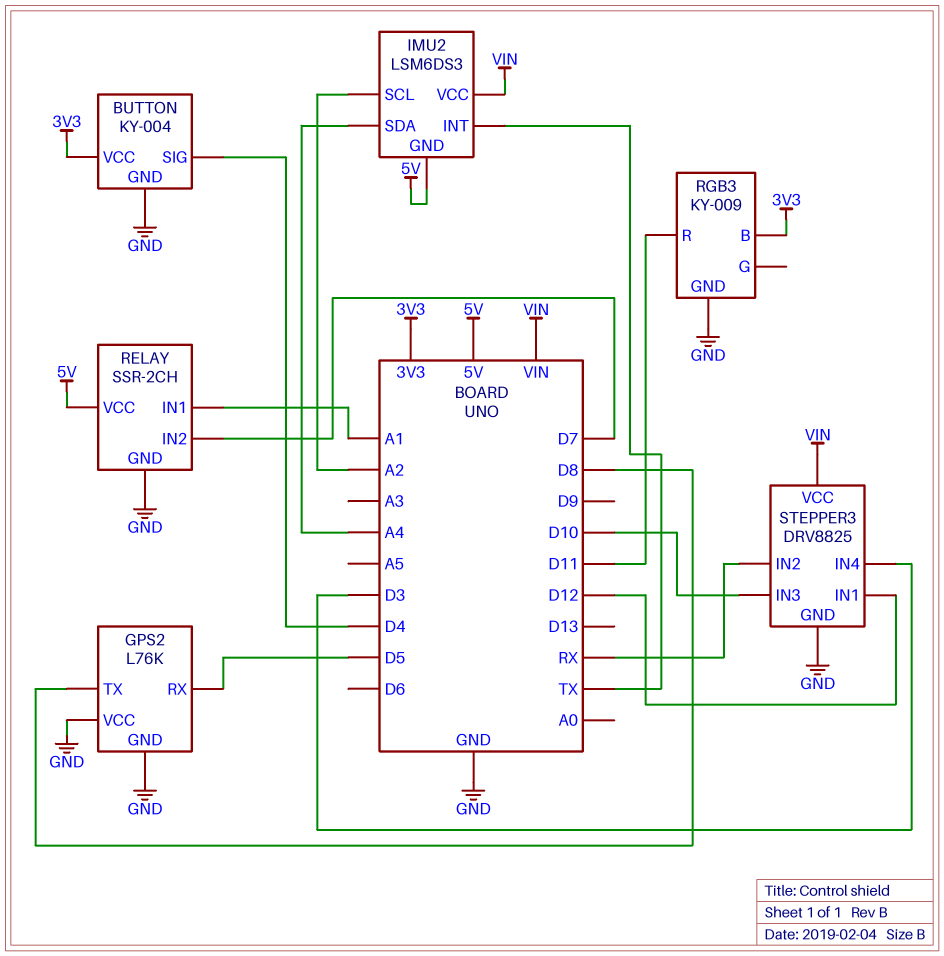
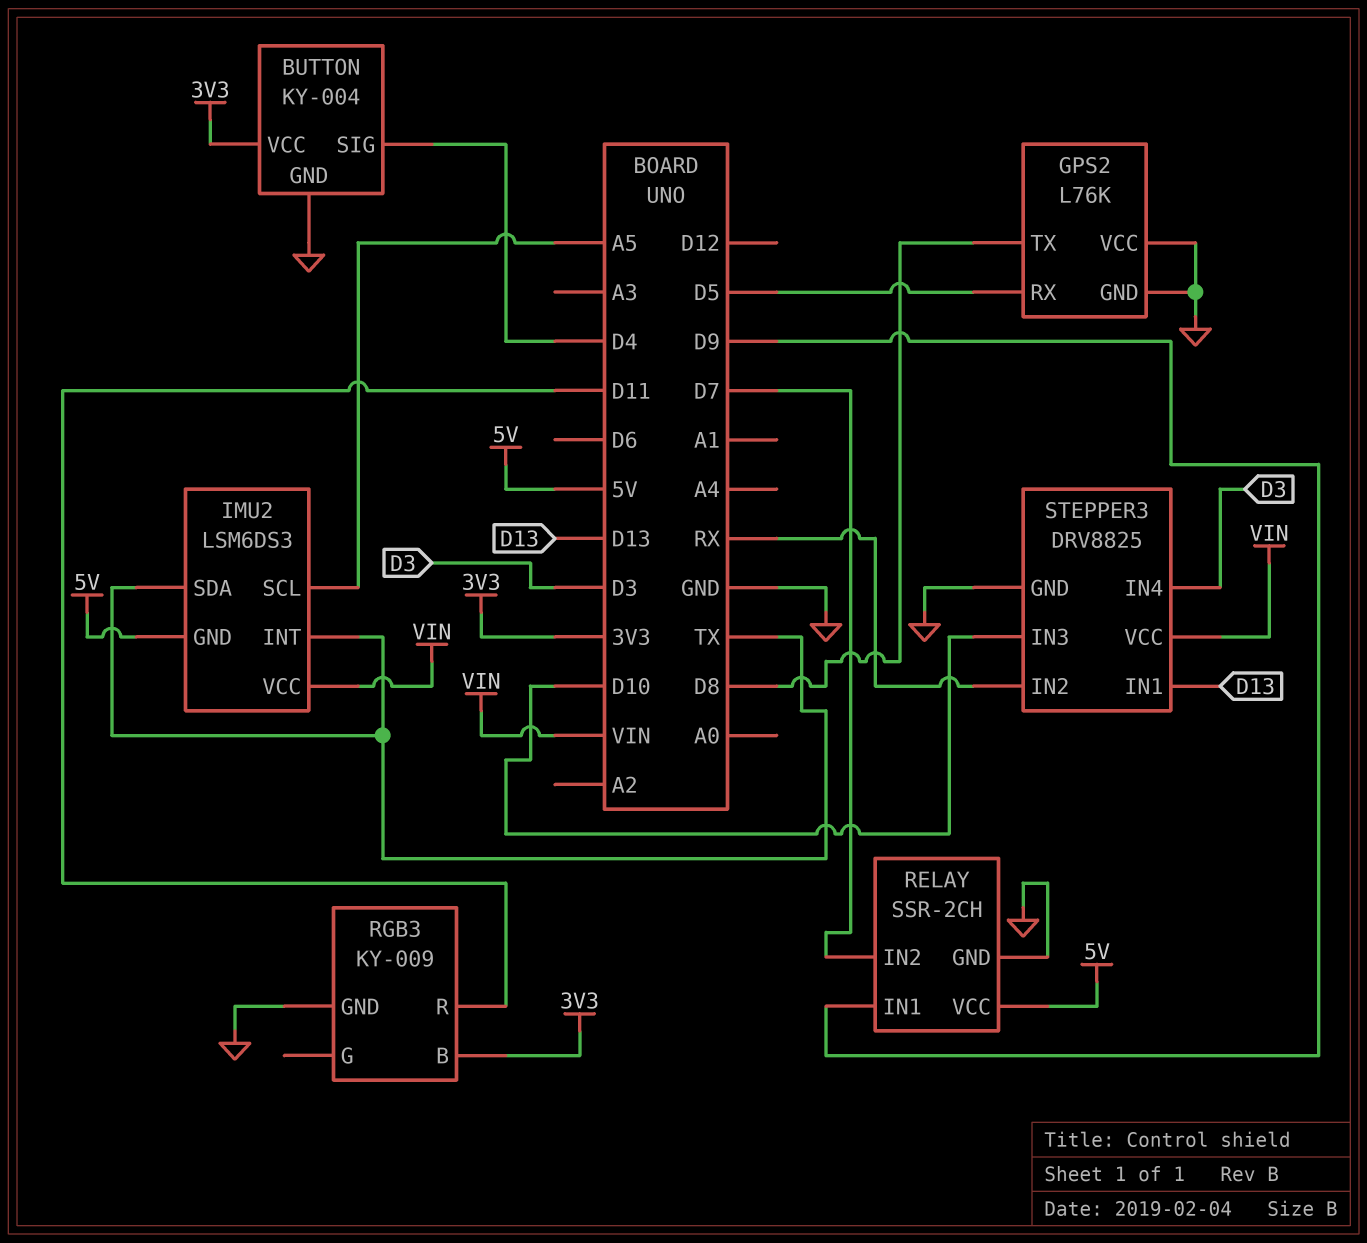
IMU2 pin SCL: A2 -> A5
IMU2 pin SDA: A4 -> TX
RELAY pin IN1: A1 -> D9
STEPPER3 pin IN1: D12 -> D13

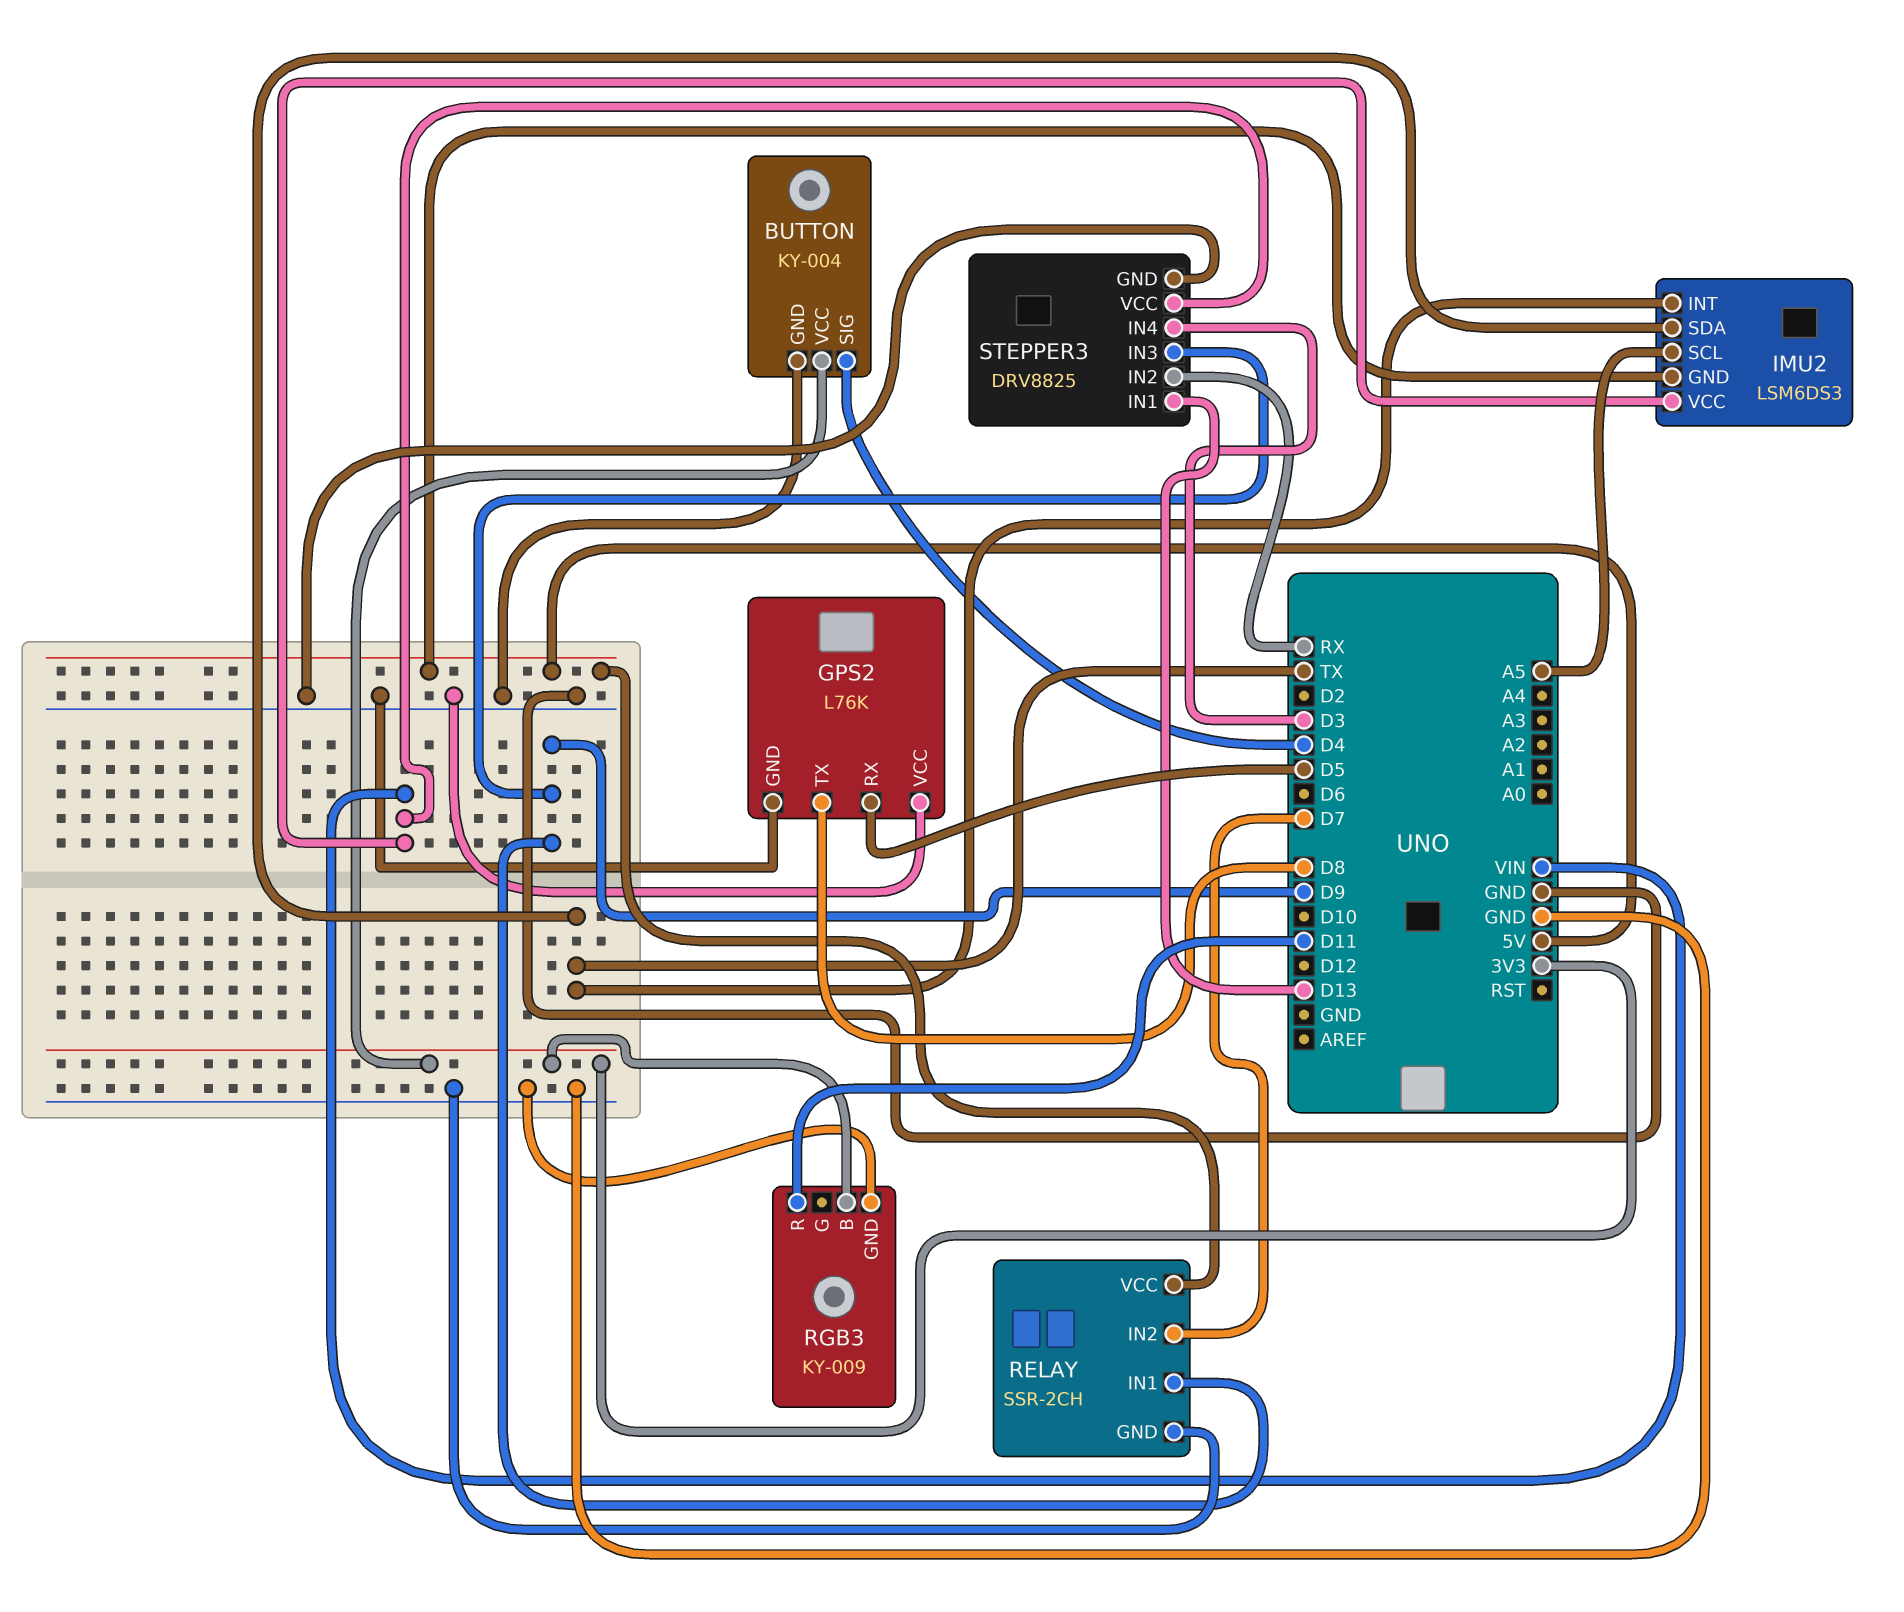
STEPPER3 pin IN3: D10 -> D9

